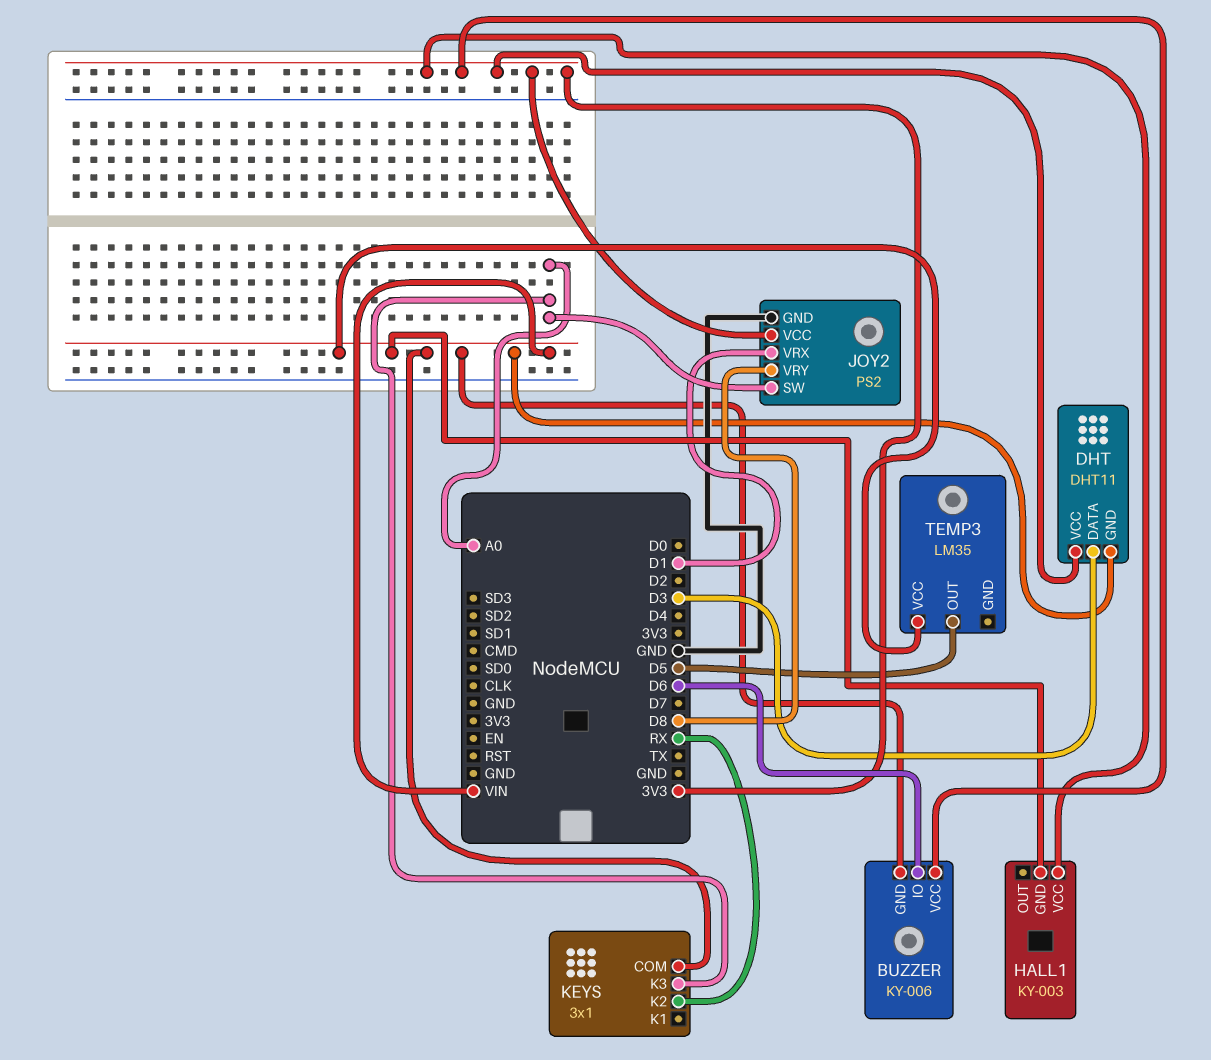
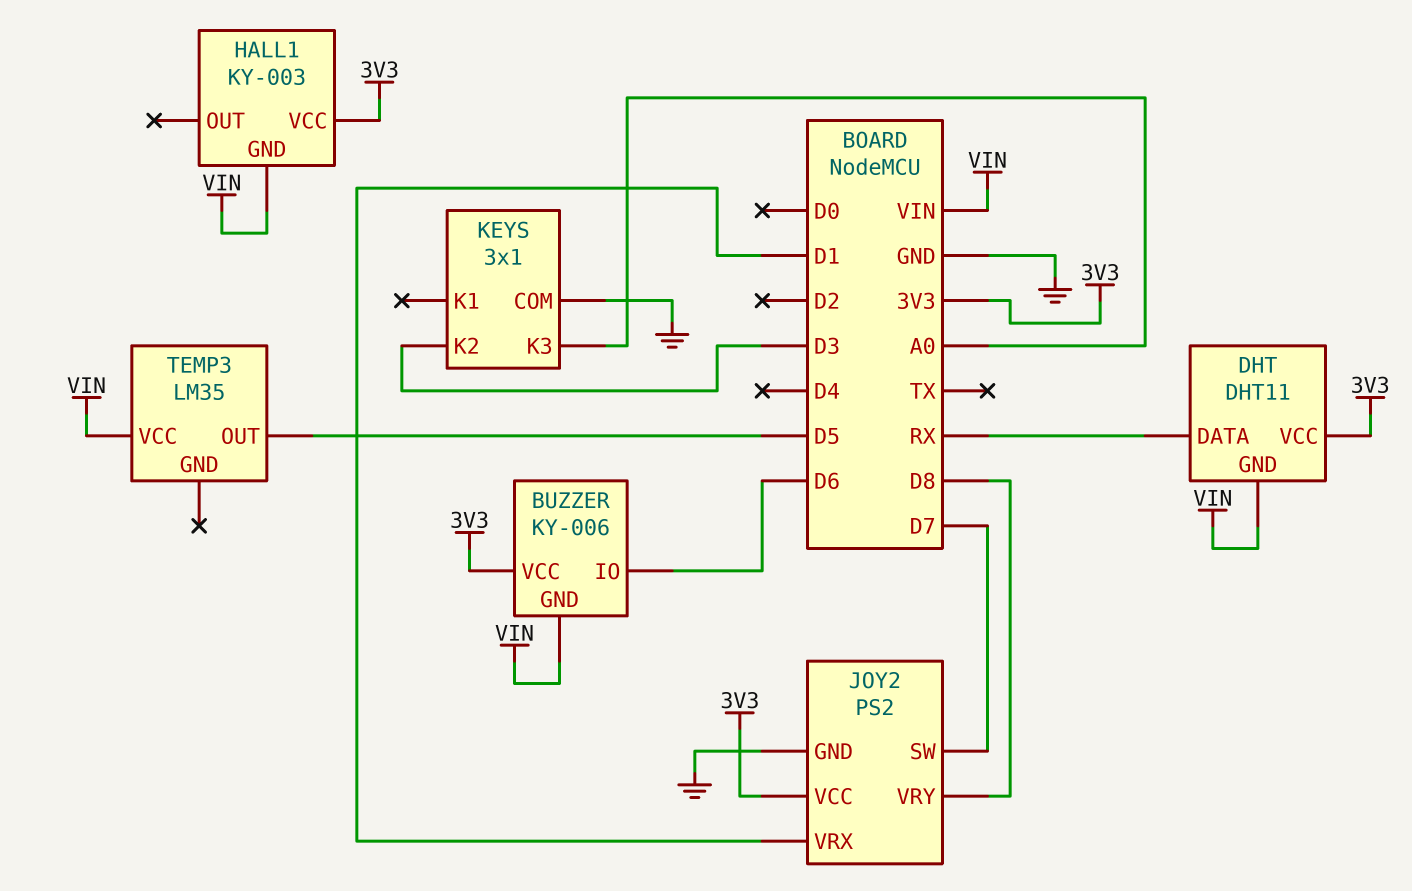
DHT pin DATA: D3 -> RX
JOY2 pin SW: A0 -> D7
KEYS pin COM: VIN -> GND
KEYS pin K2: RX -> D3

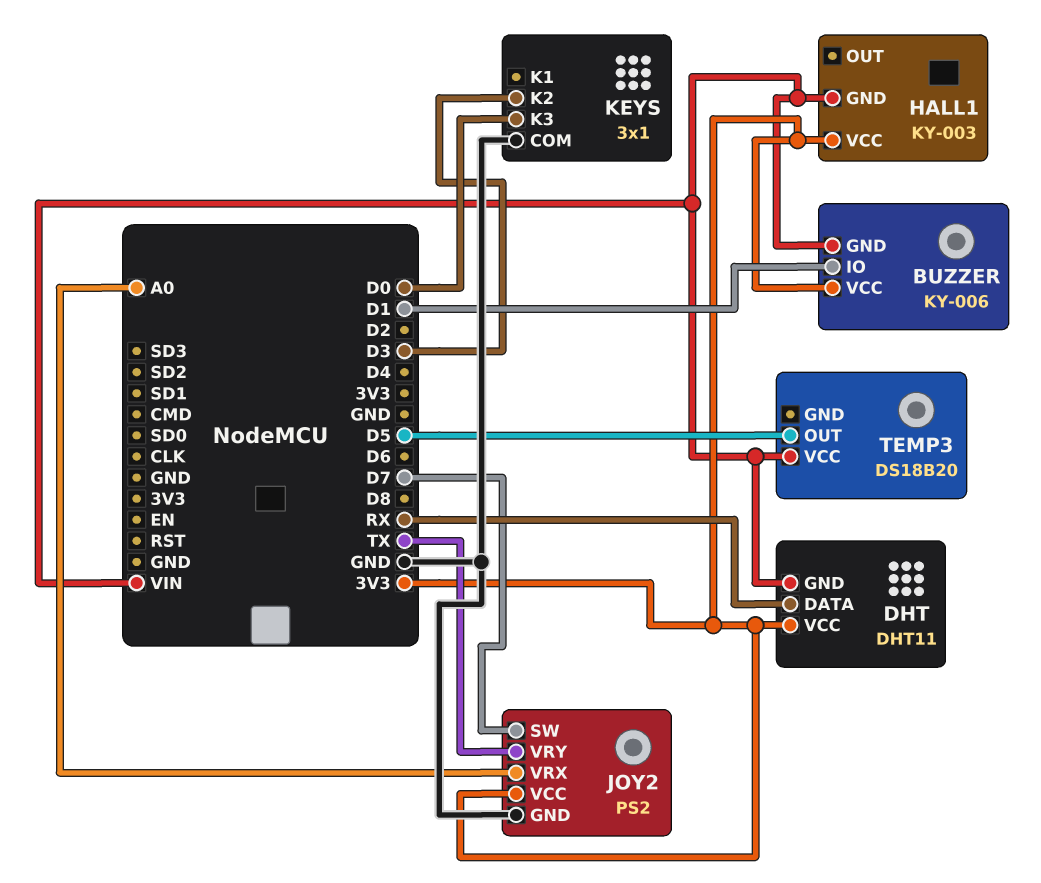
BUZZER pin IO: D6 -> D1
JOY2 pin VRX: D1 -> A0
JOY2 pin VRY: D8 -> TX
KEYS pin K3: A0 -> D0
TEMP3: LM35 -> DS18B20

